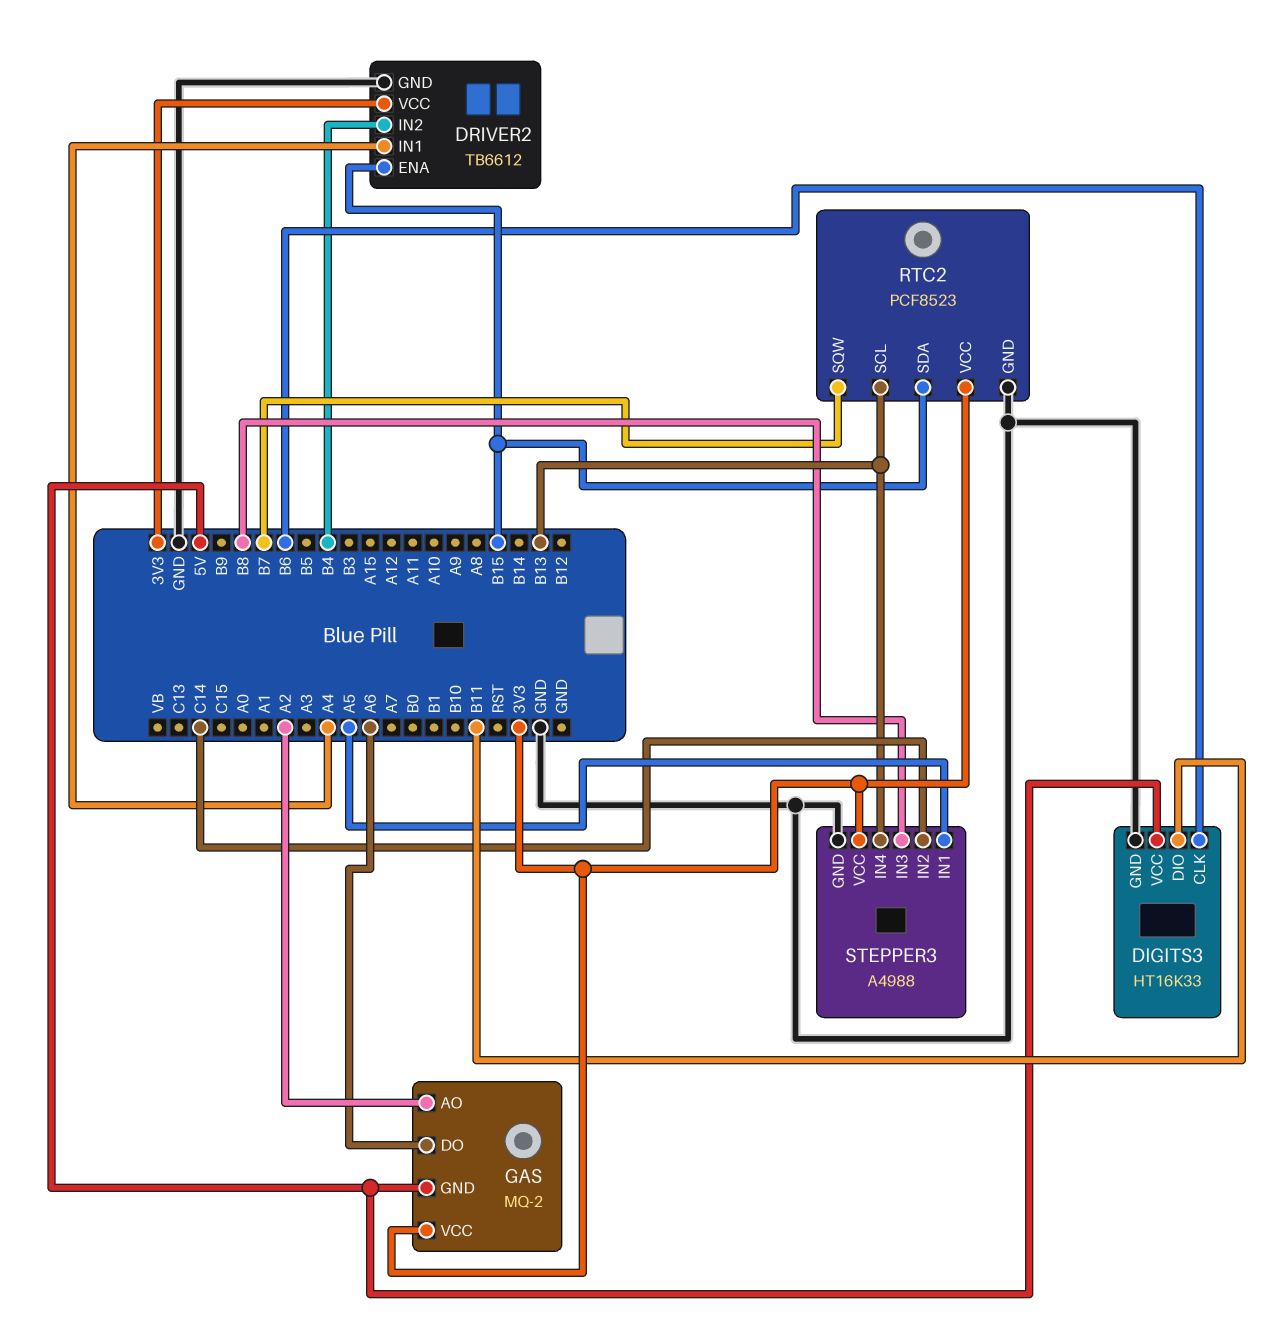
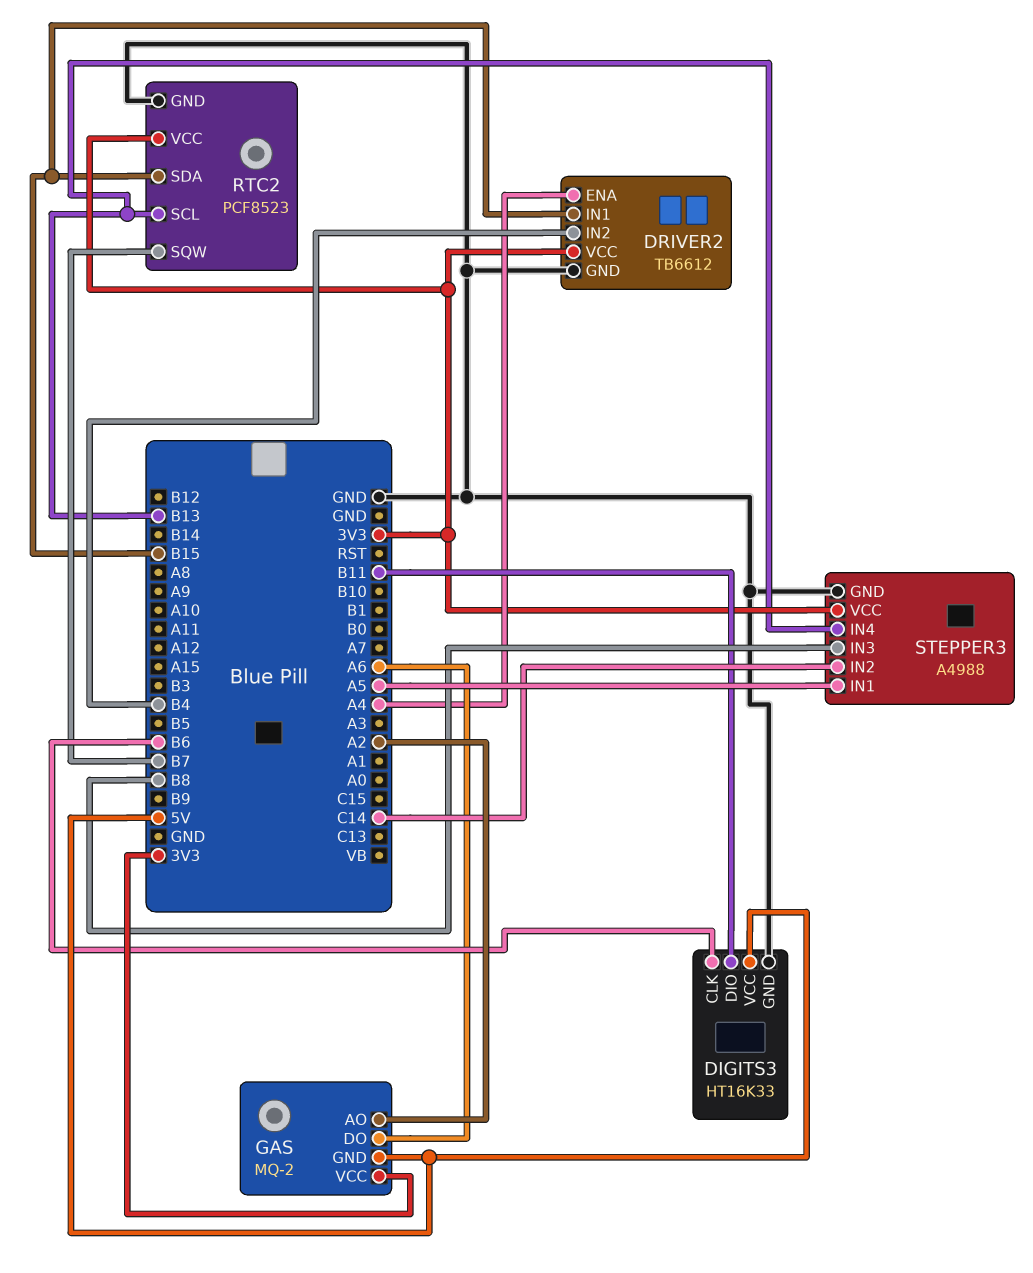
DRIVER2 pin ENA: B15 -> A4
DRIVER2 pin IN1: A4 -> B15

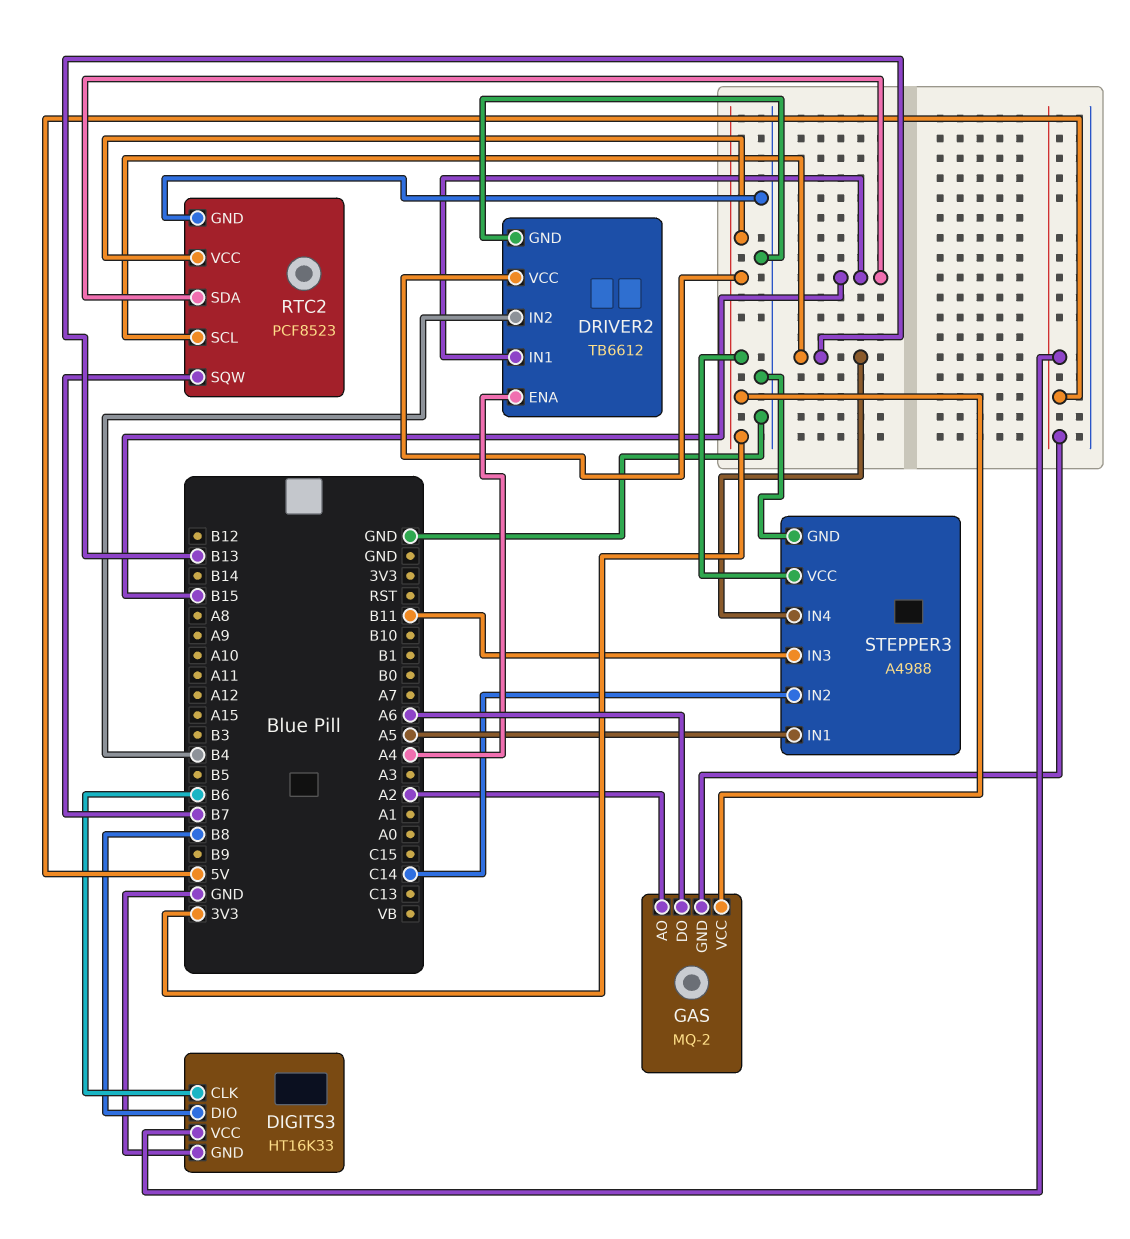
DIGITS3 pin DIO: B11 -> B8
STEPPER3 pin IN3: B8 -> B11

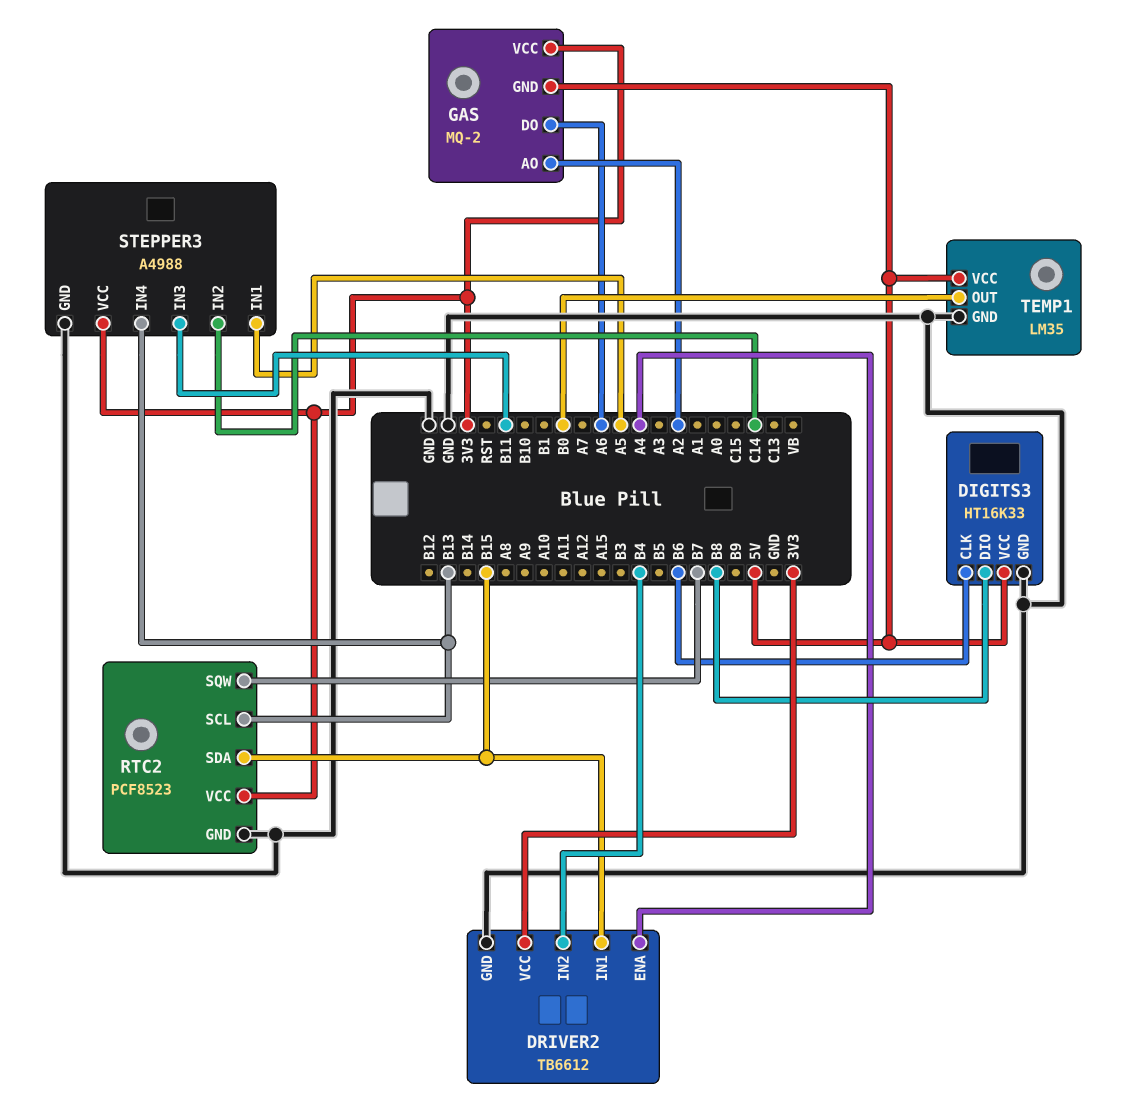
TEMP1: none -> LM35
TEMP1 pin GND: none -> GND
TEMP1 pin OUT: none -> B0
TEMP1 pin VCC: none -> 5V

